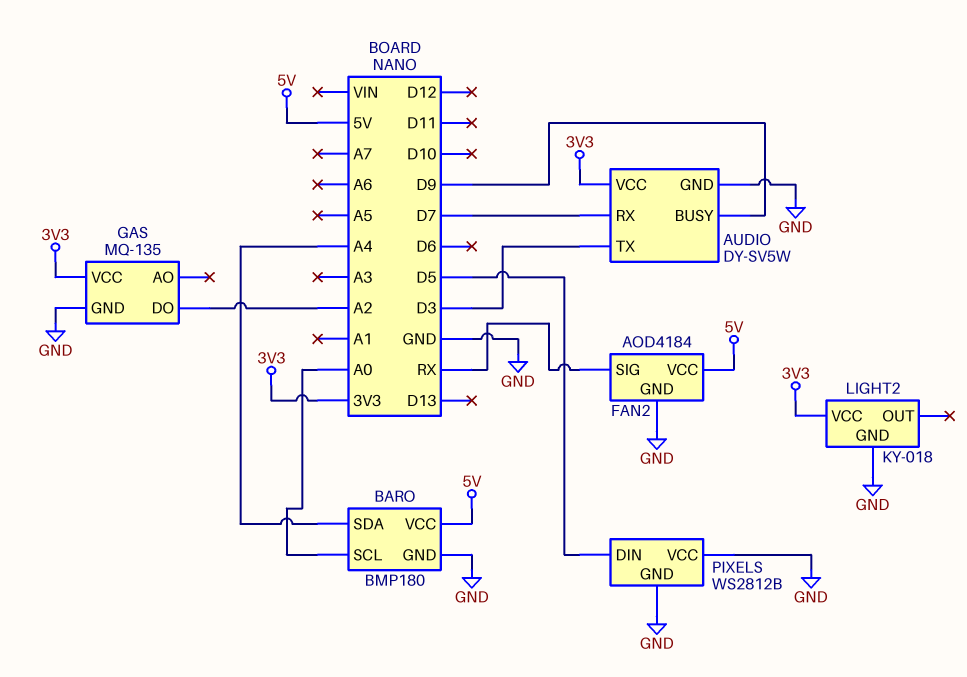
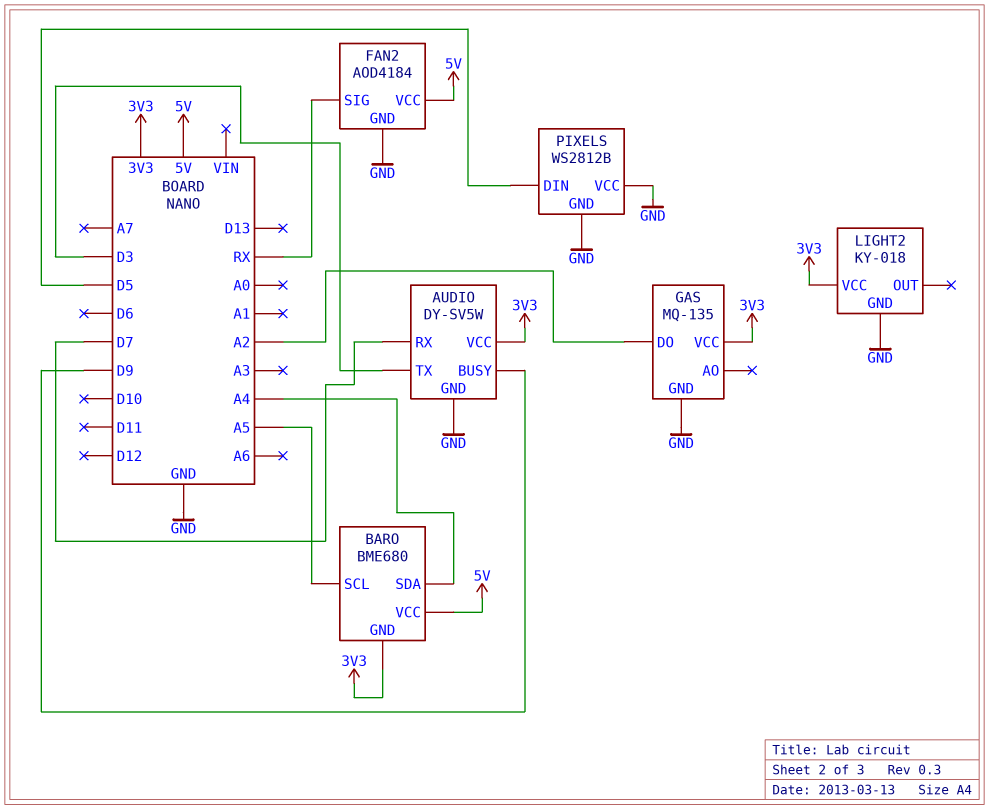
BARO: BMP180 -> BME680
BARO pin GND: GND -> 3V3
BARO pin SCL: A0 -> A5

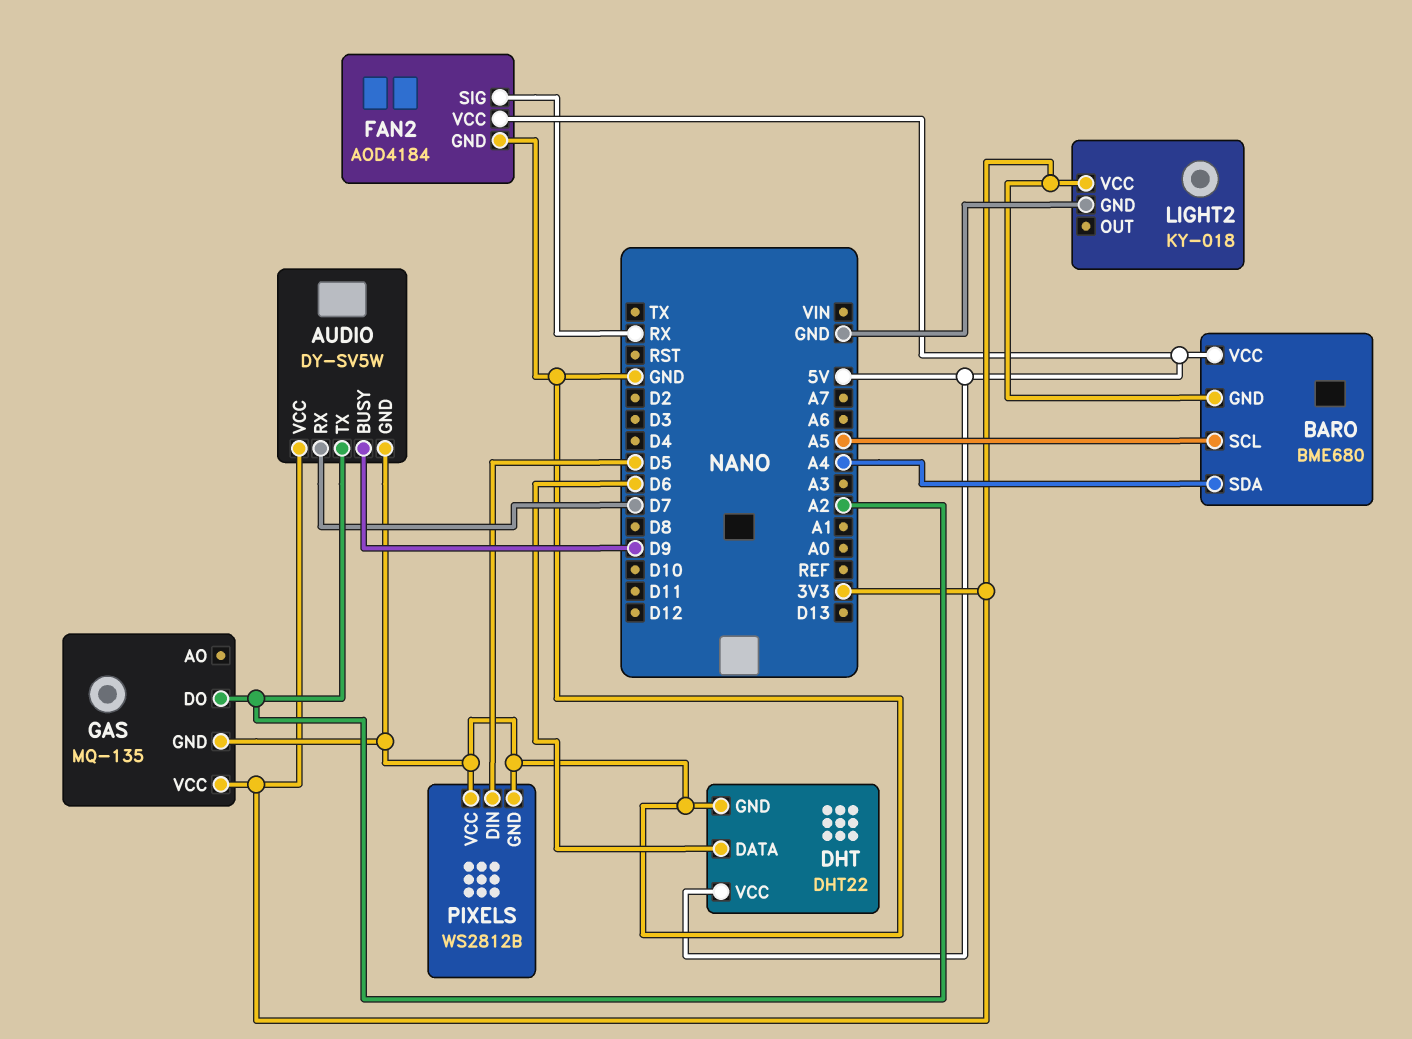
AUDIO pin TX: D3 -> A2
DHT: none -> DHT22
DHT pin DATA: none -> D6
DHT pin GND: none -> GND
DHT pin VCC: none -> 5V

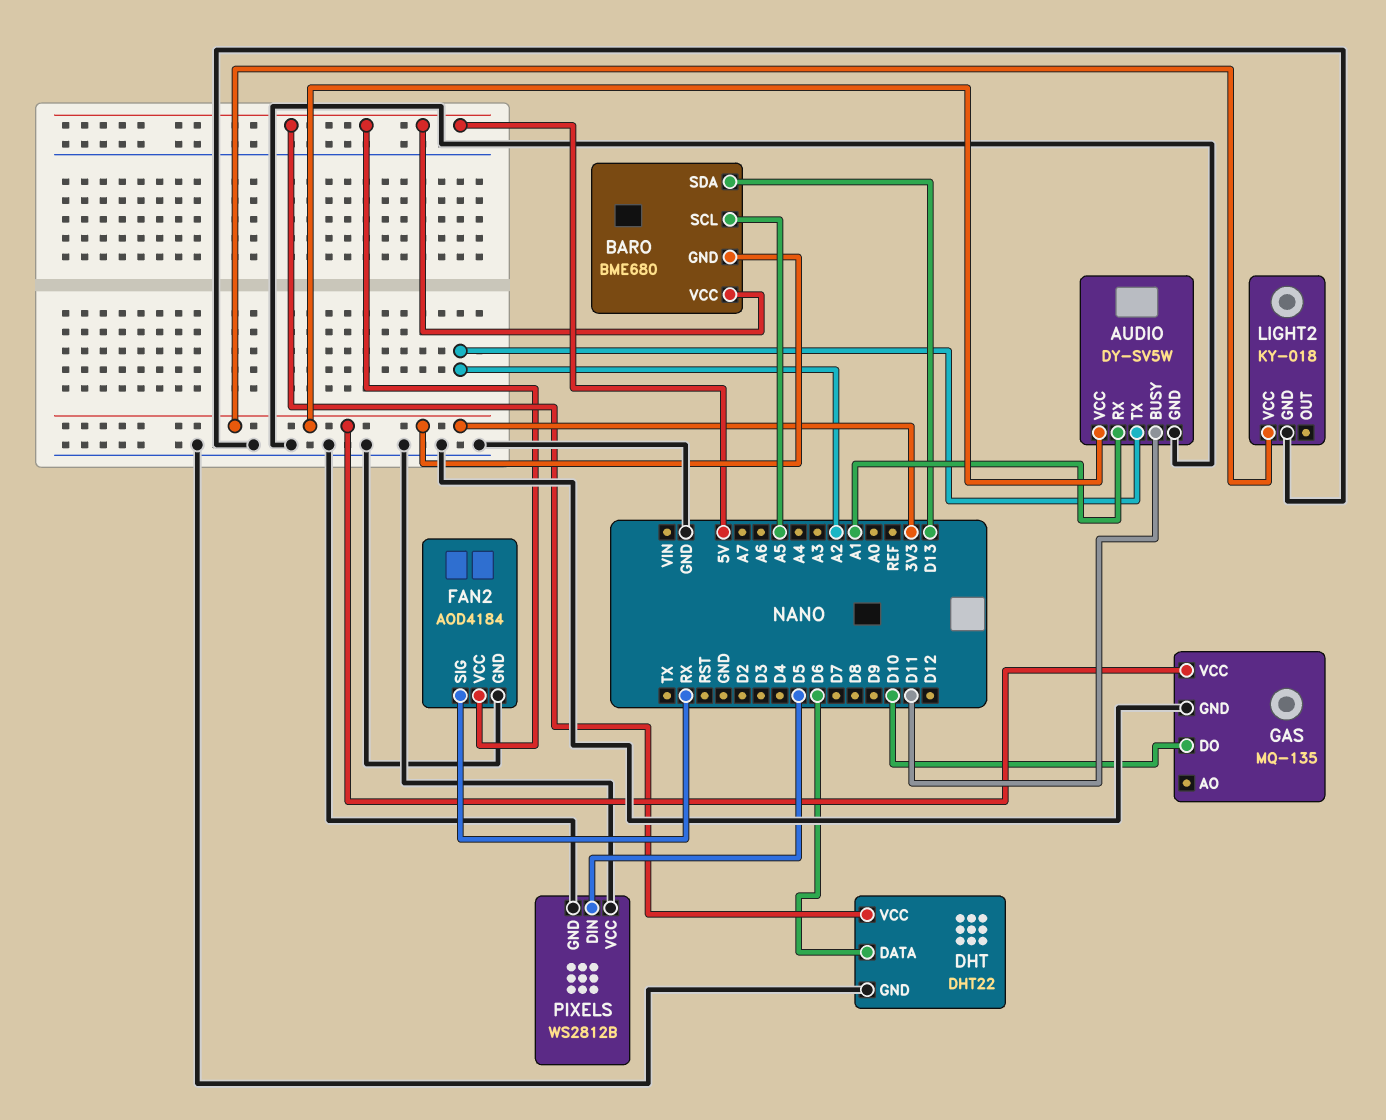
AUDIO pin BUSY: D9 -> D11
AUDIO pin RX: D7 -> A1
BARO pin SDA: A4 -> D13
GAS pin DO: A2 -> D10

